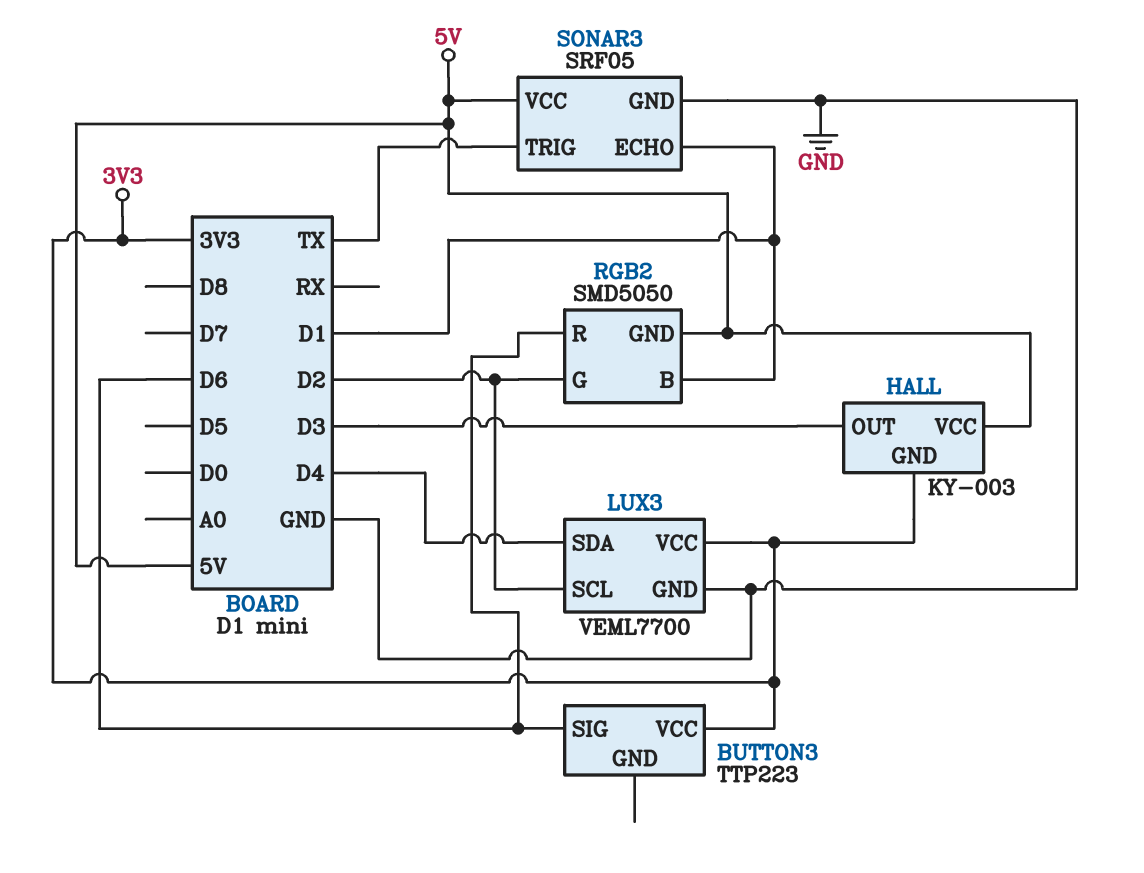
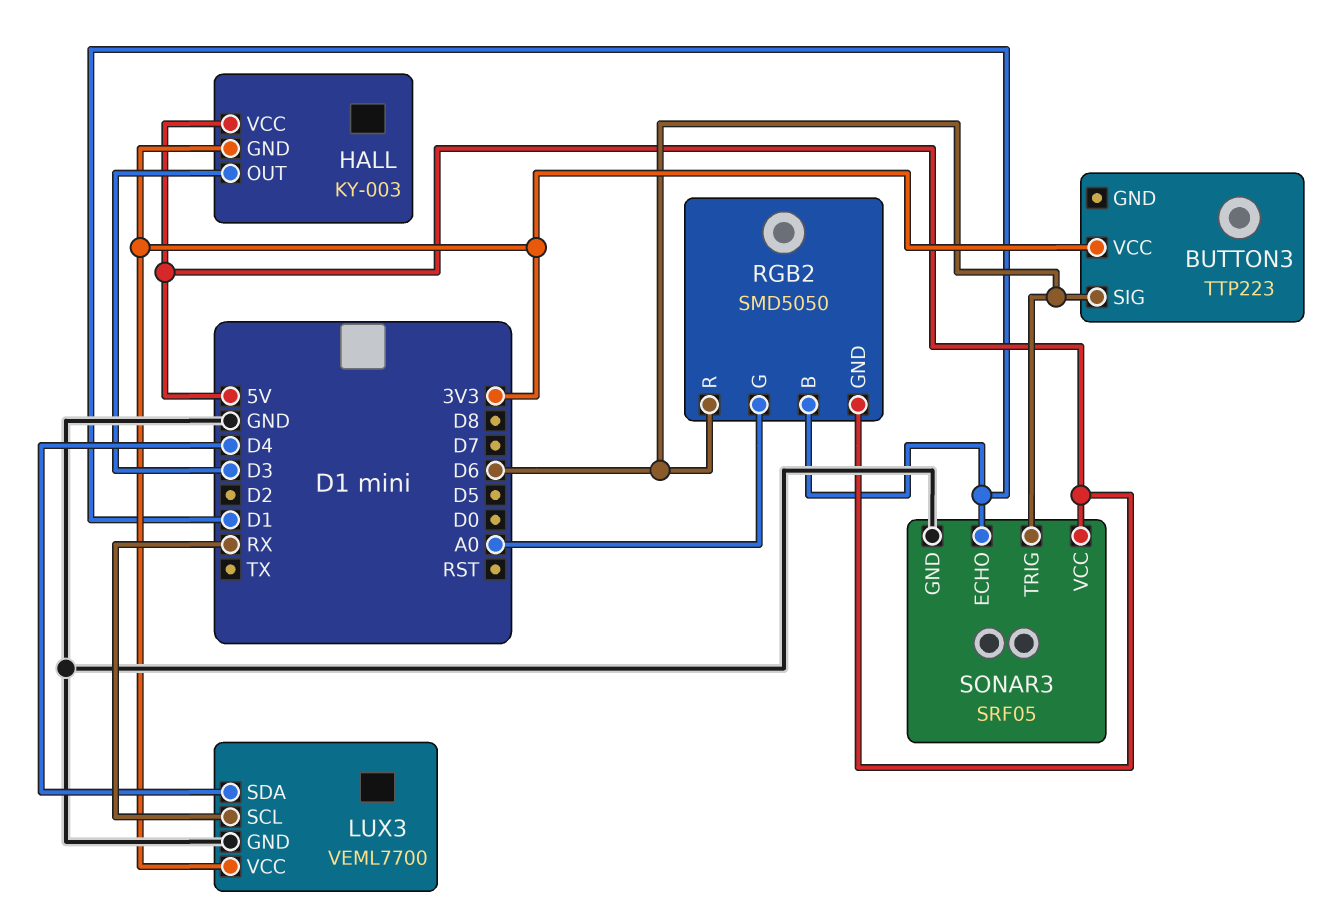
LUX3 pin SCL: D2 -> RX
RGB2 pin G: D2 -> A0
SONAR3 pin TRIG: TX -> D6

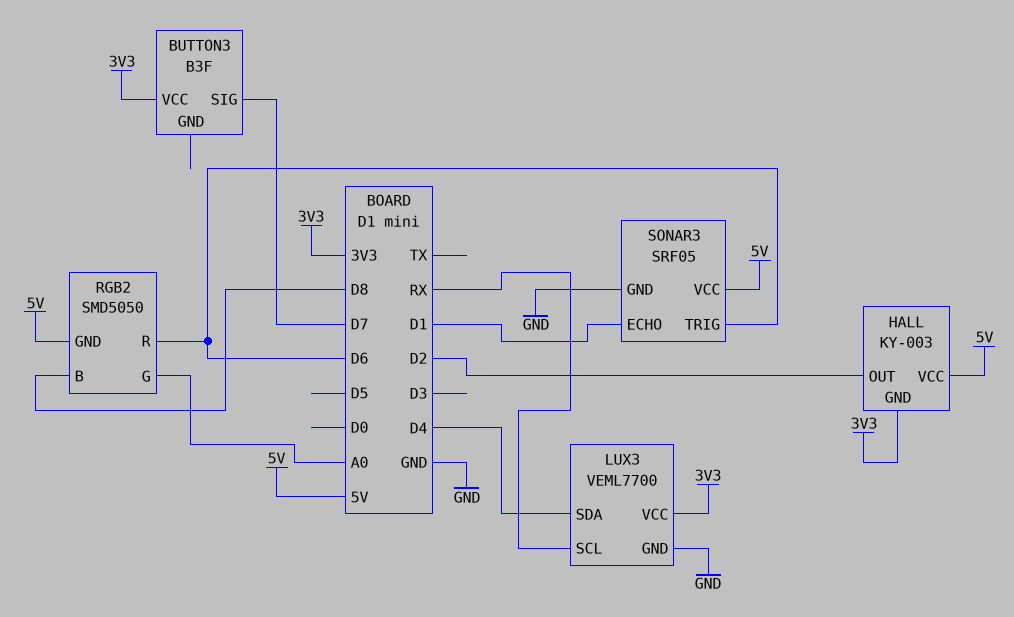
BUTTON3: TTP223 -> B3F
BUTTON3 pin SIG: D6 -> D7
HALL pin OUT: D3 -> D2
RGB2 pin B: D1 -> D8

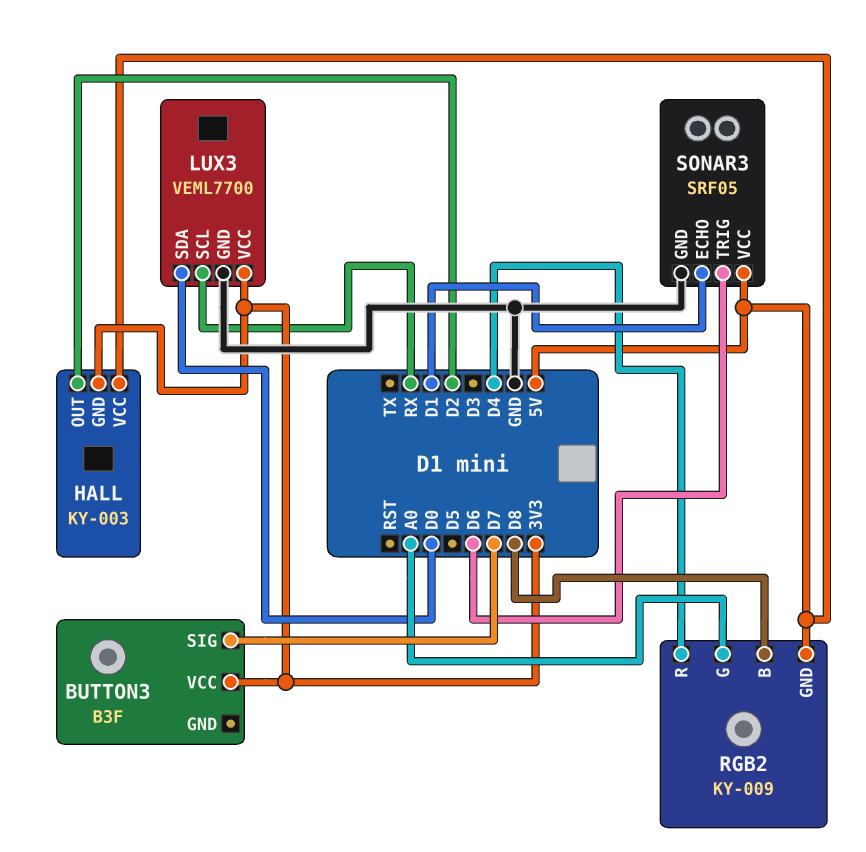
LUX3 pin SDA: D4 -> D0
RGB2: SMD5050 -> KY-009
RGB2 pin R: D6 -> D4

